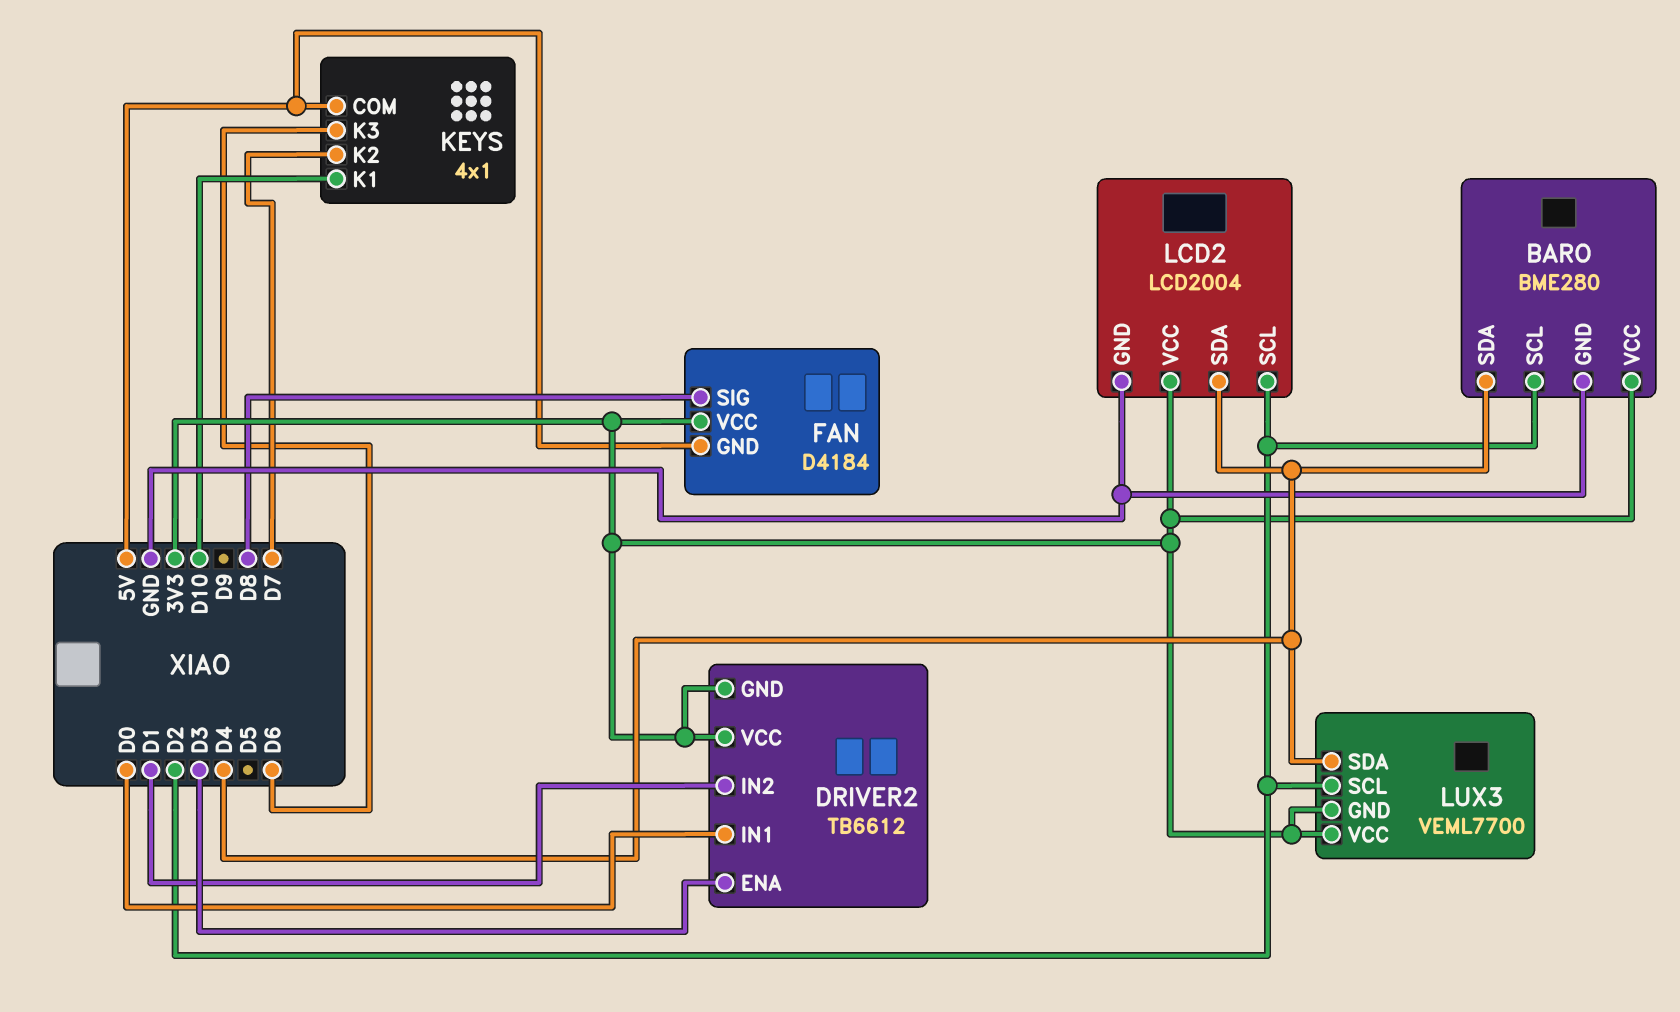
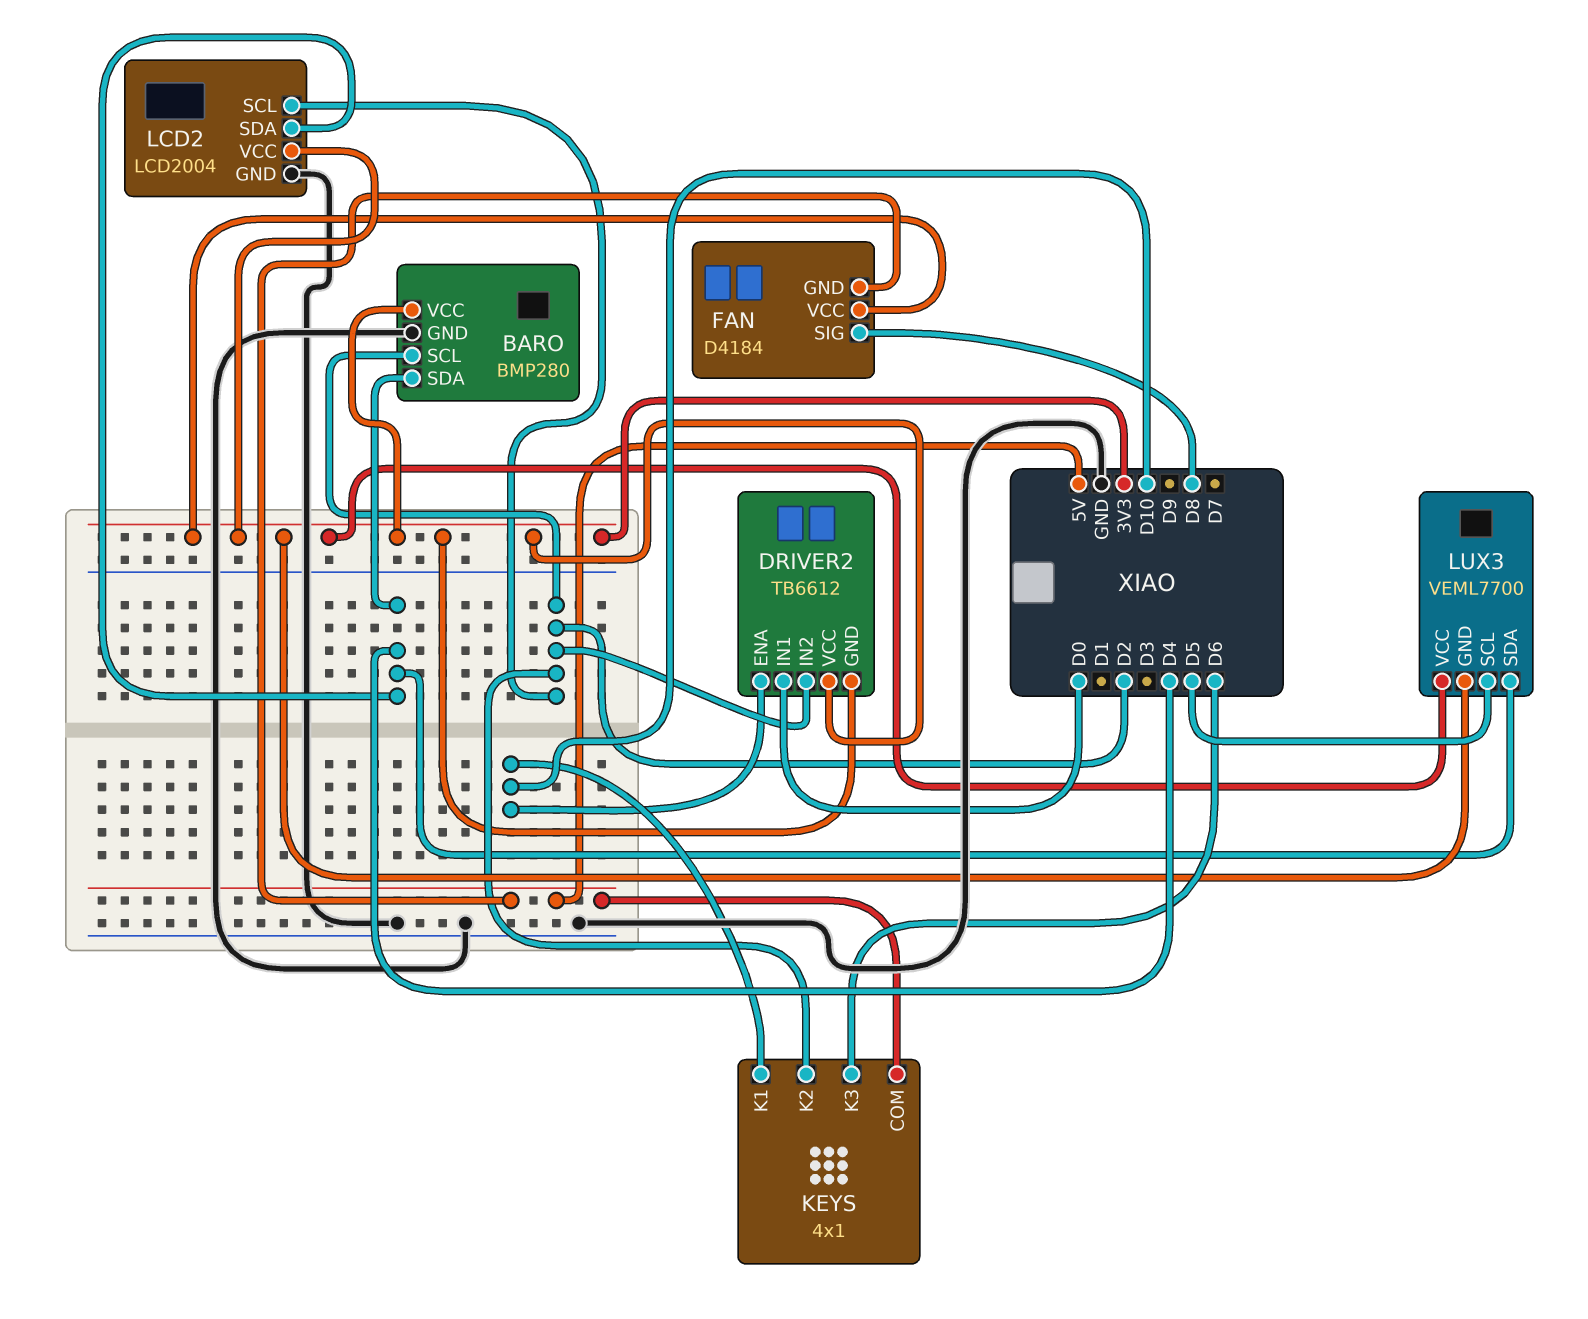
BARO: BME280 -> BMP280
DRIVER2 pin ENA: D3 -> D10
DRIVER2 pin IN2: D1 -> D2
KEYS pin K2: D7 -> D2
LUX3 pin SCL: D2 -> D5

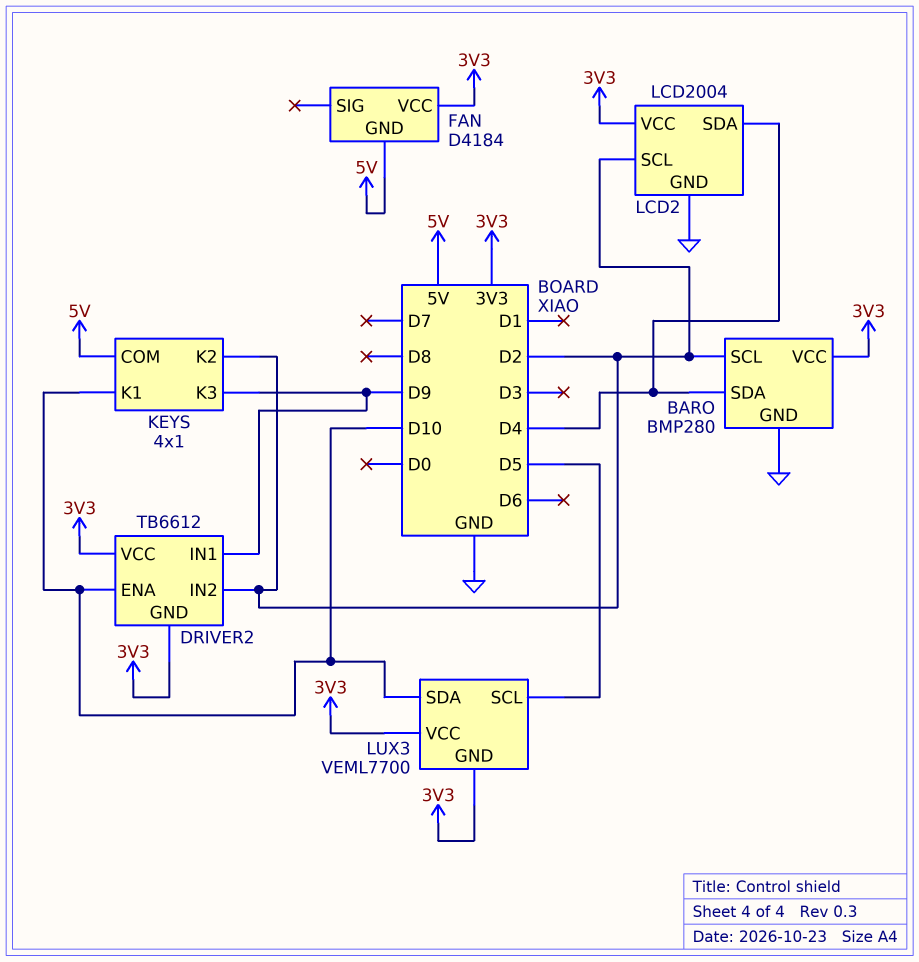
DRIVER2 pin IN1: D0 -> D9
FAN pin SIG: D8 -> none
KEYS pin K3: D6 -> D9
LUX3 pin SDA: D4 -> D10

